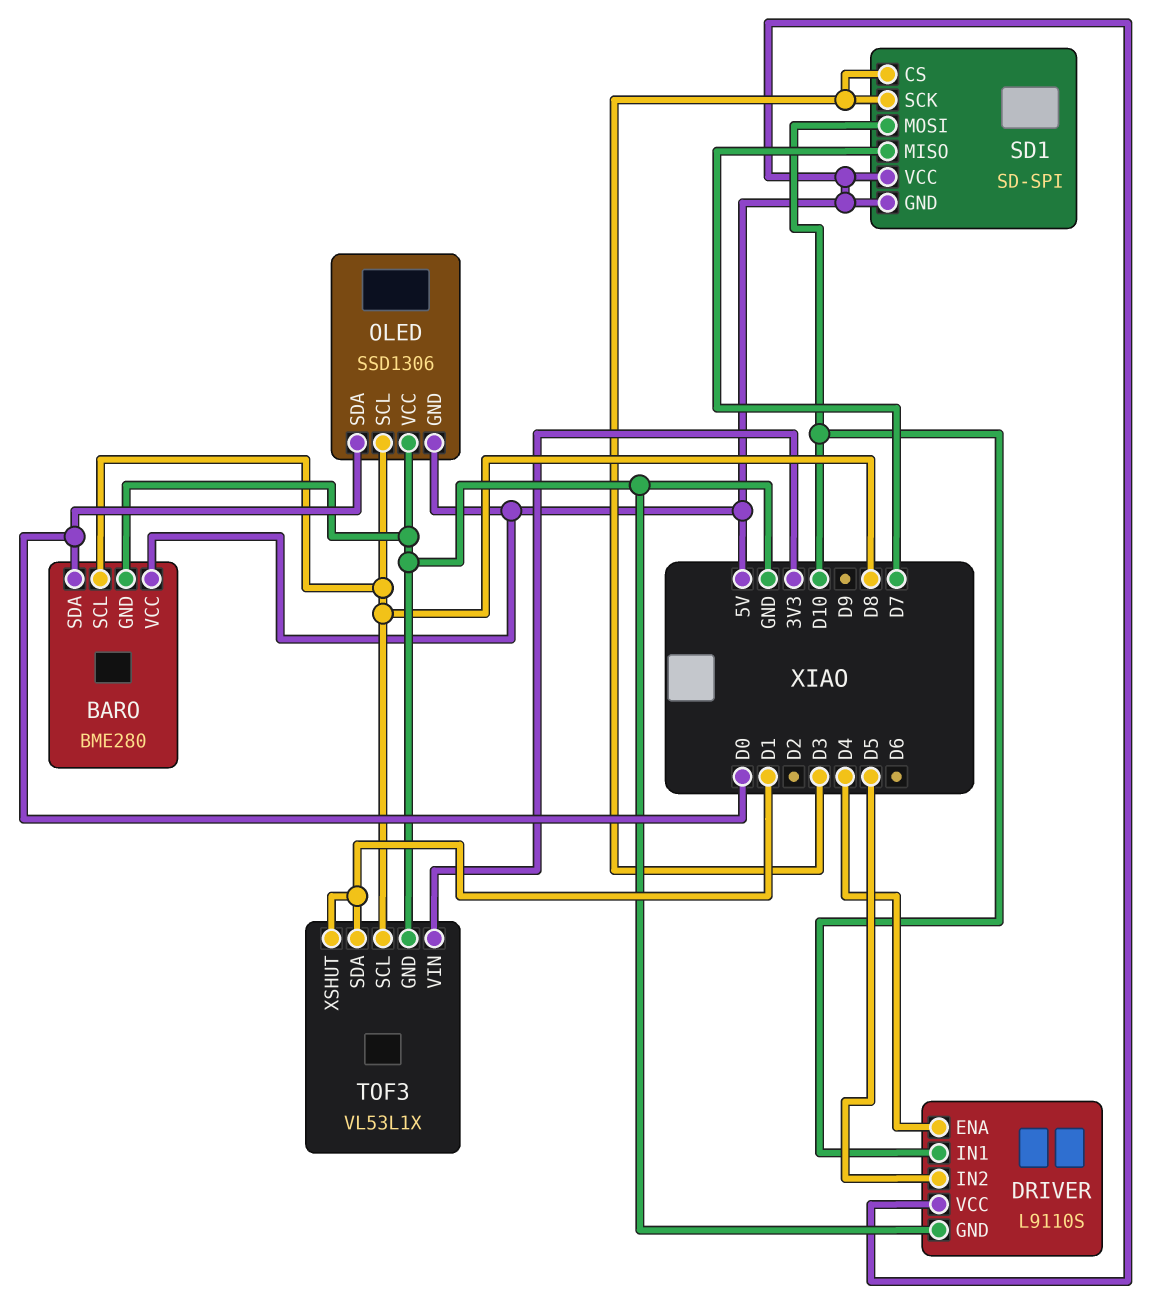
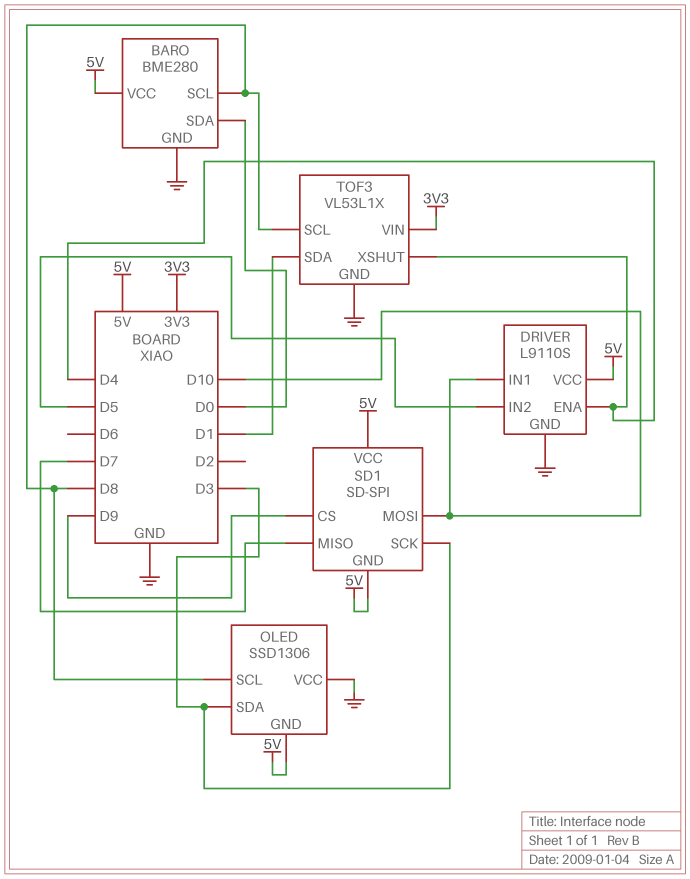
OLED pin SDA: D0 -> D3
SD1 pin CS: D3 -> D9
TOF3 pin XSHUT: D1 -> D4

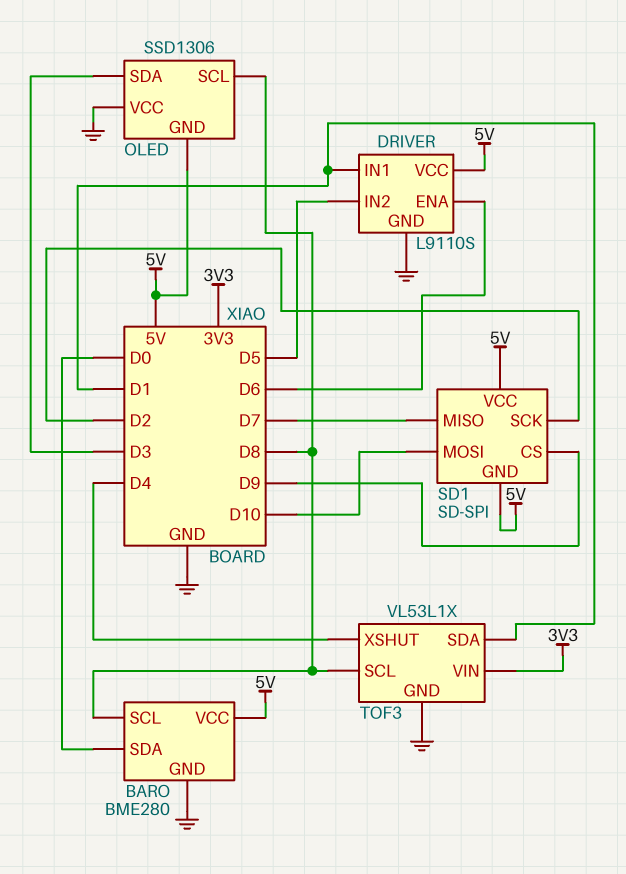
DRIVER pin ENA: D4 -> D6
DRIVER pin IN1: D10 -> D1
SD1 pin SCK: D3 -> D2

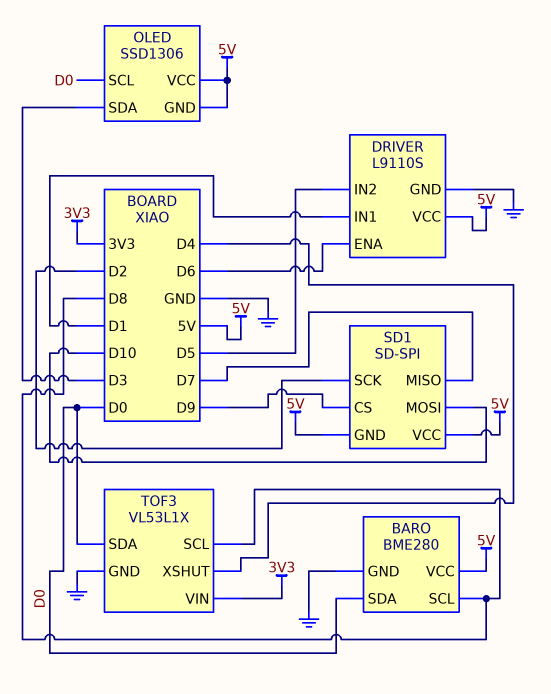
OLED pin SCL: D8 -> D0
OLED pin VCC: GND -> 5V
TOF3 pin SDA: D1 -> D0

